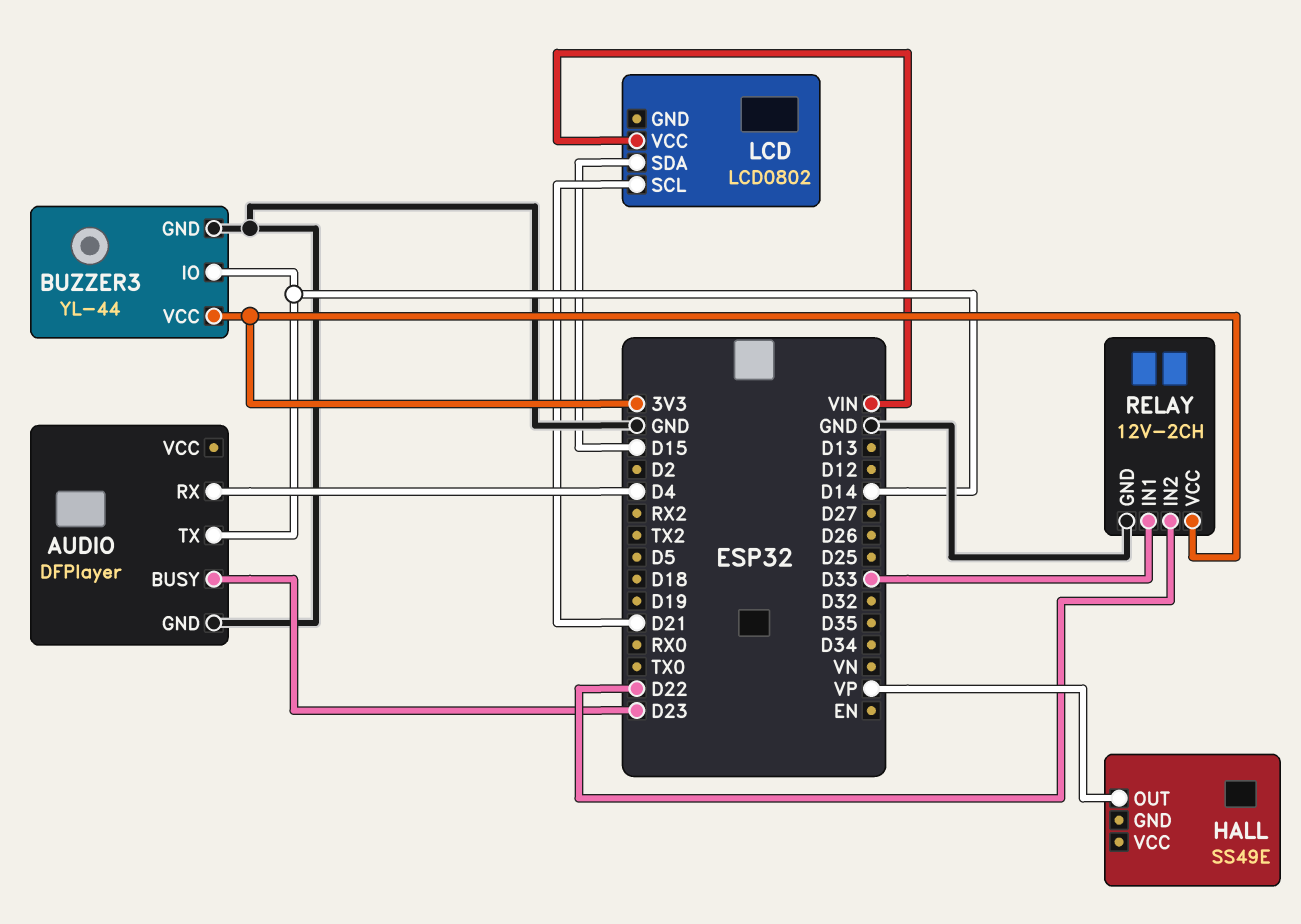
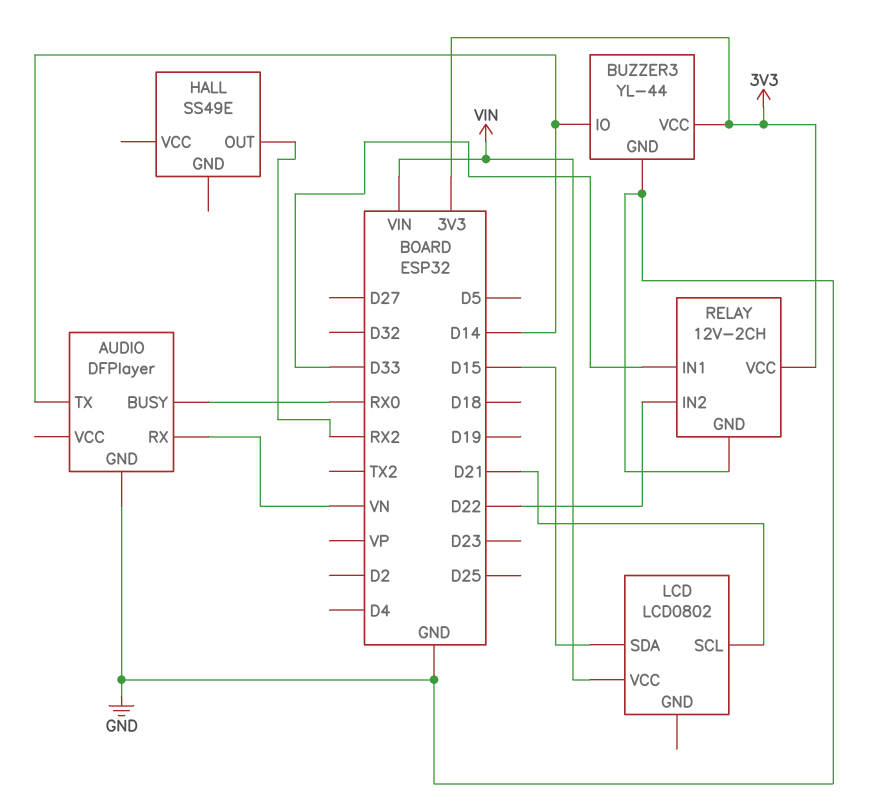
AUDIO pin BUSY: D23 -> RX0
AUDIO pin RX: D4 -> VN
HALL pin OUT: VP -> RX2

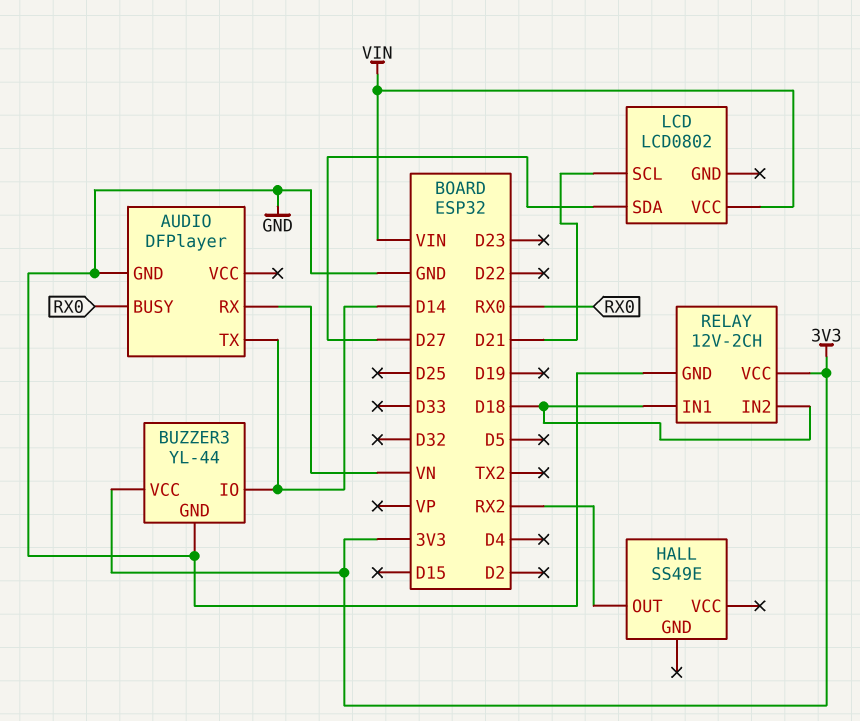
LCD pin SDA: D15 -> D27
RELAY pin IN1: D33 -> D18
RELAY pin IN2: D22 -> D18

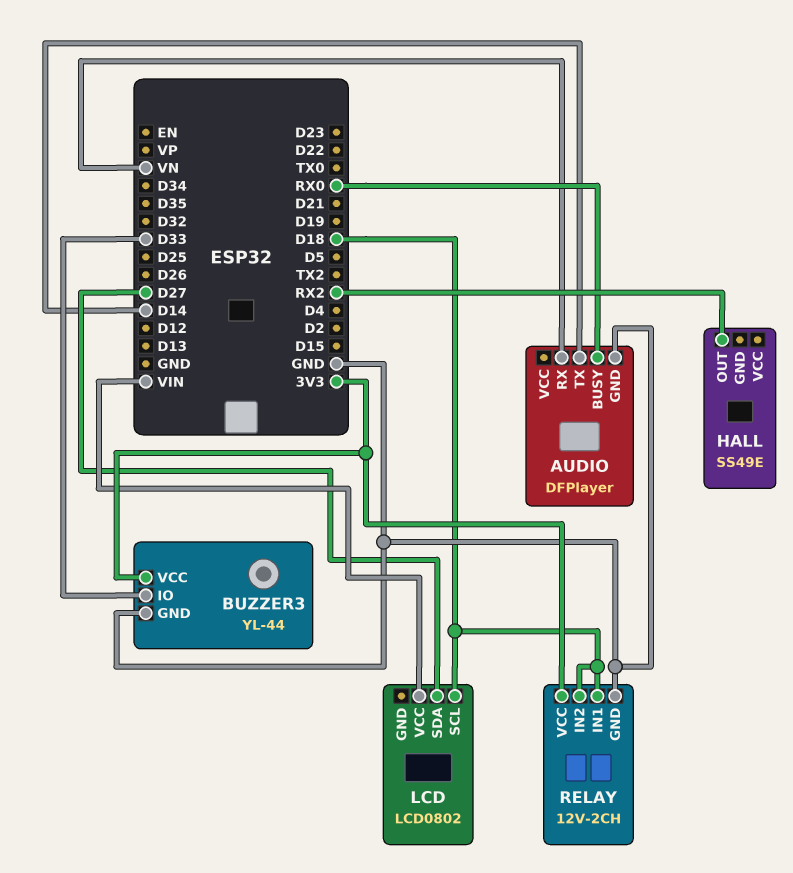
BUZZER3 pin IO: D14 -> D33
LCD pin SCL: D21 -> D18

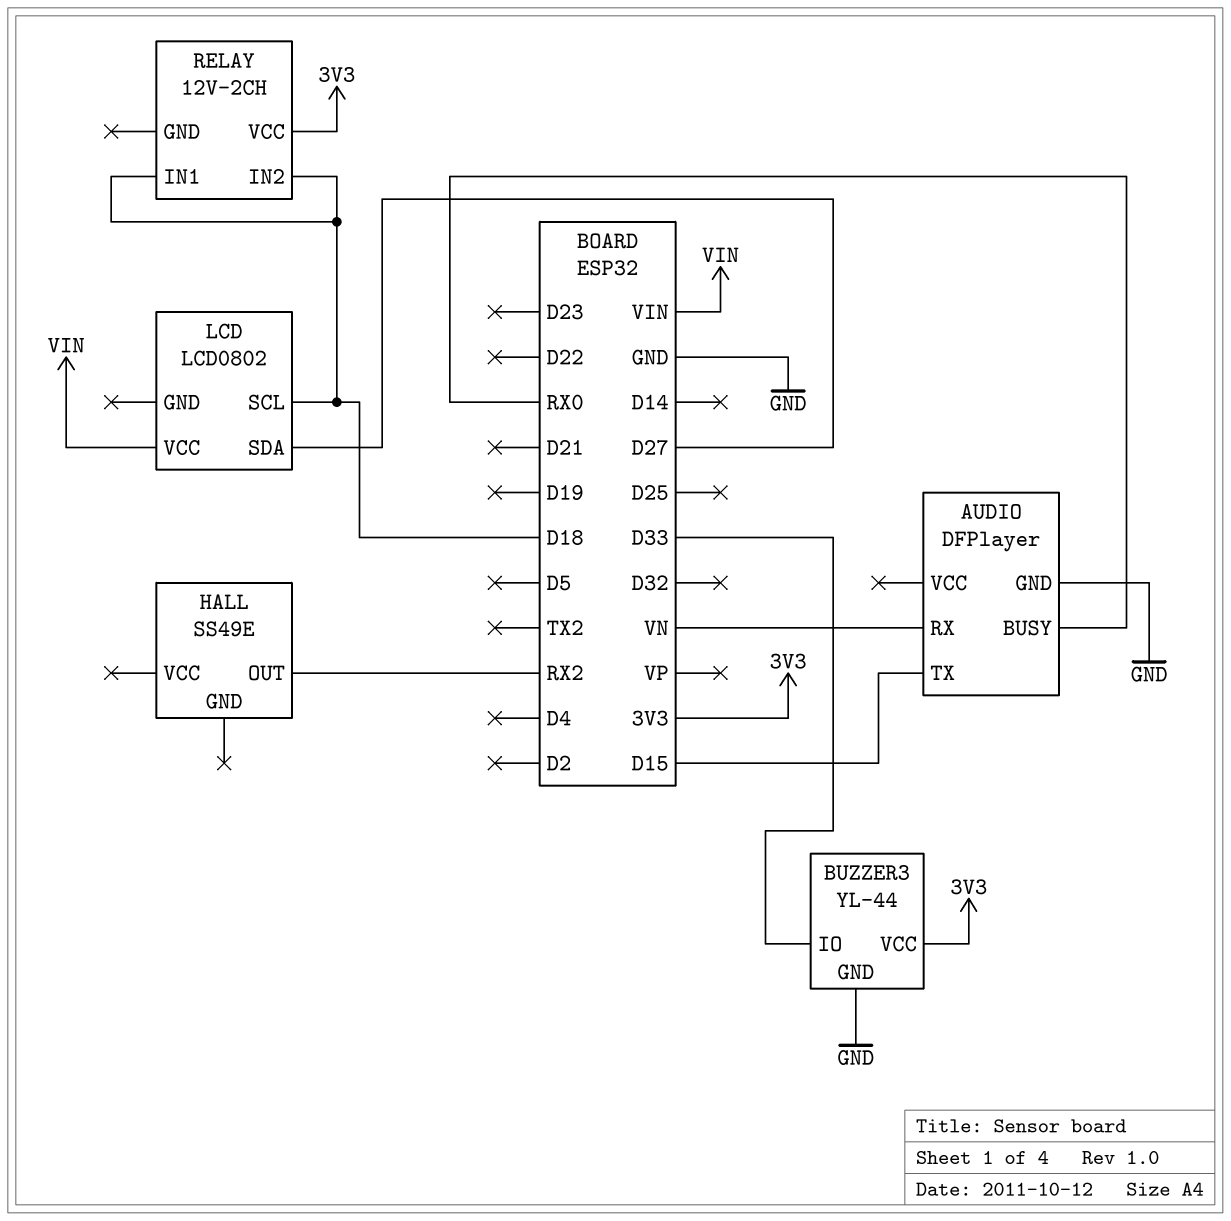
AUDIO pin TX: D14 -> D15
RELAY pin GND: GND -> none

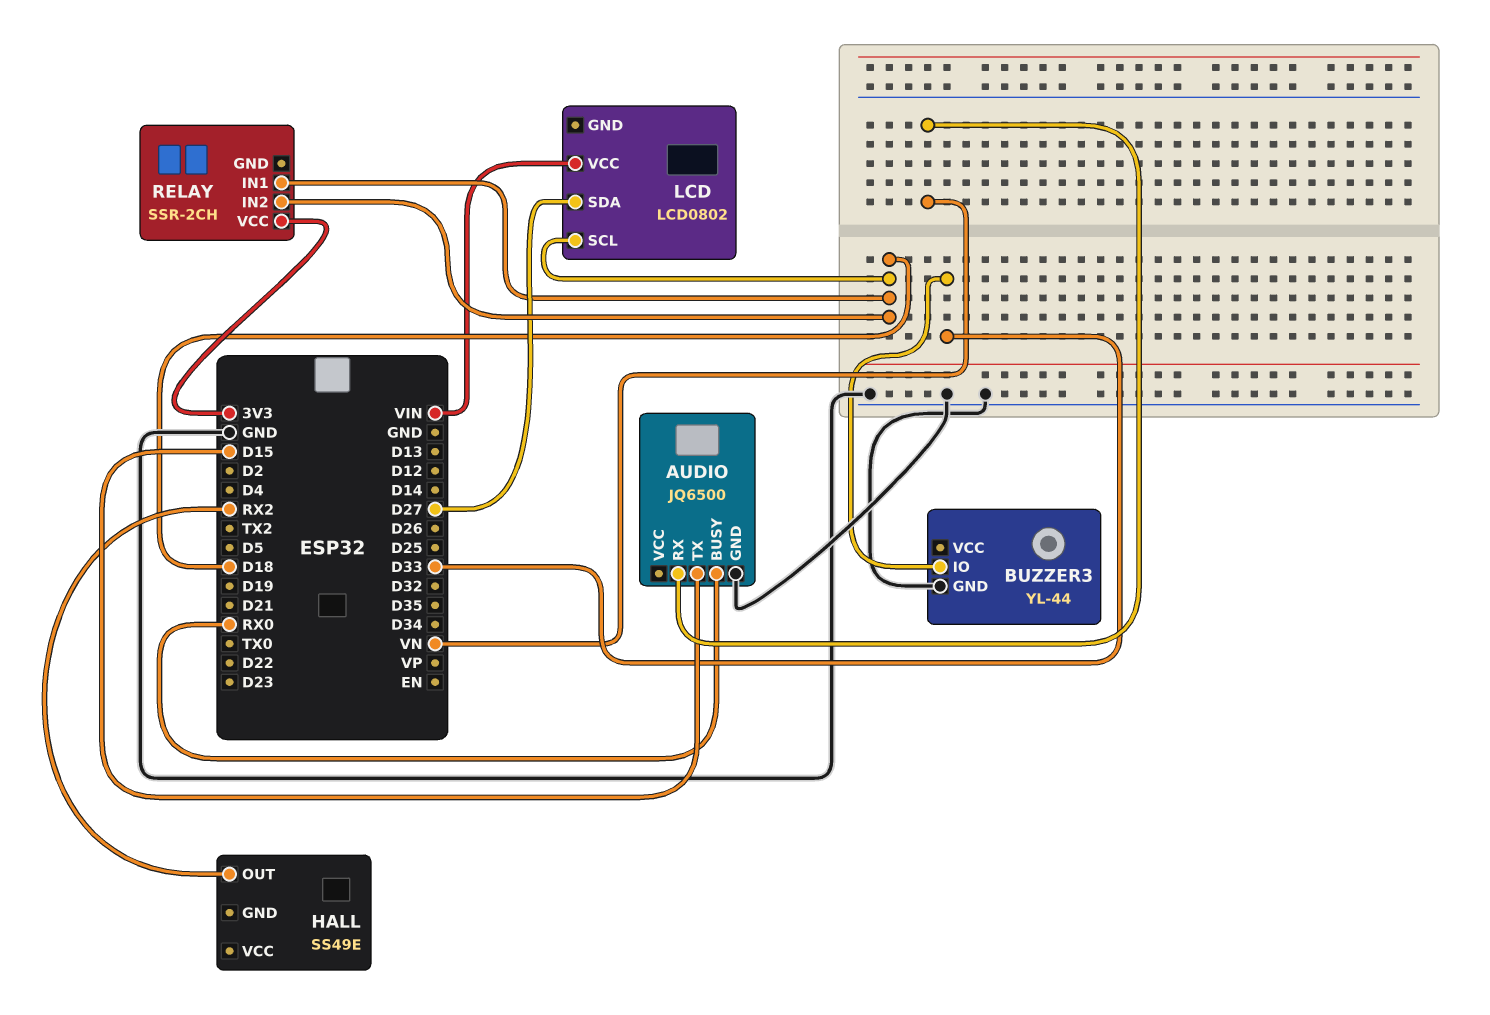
AUDIO: DFPlayer -> JQ6500
BUZZER3 pin VCC: 3V3 -> none
RELAY: 12V-2CH -> SSR-2CH

